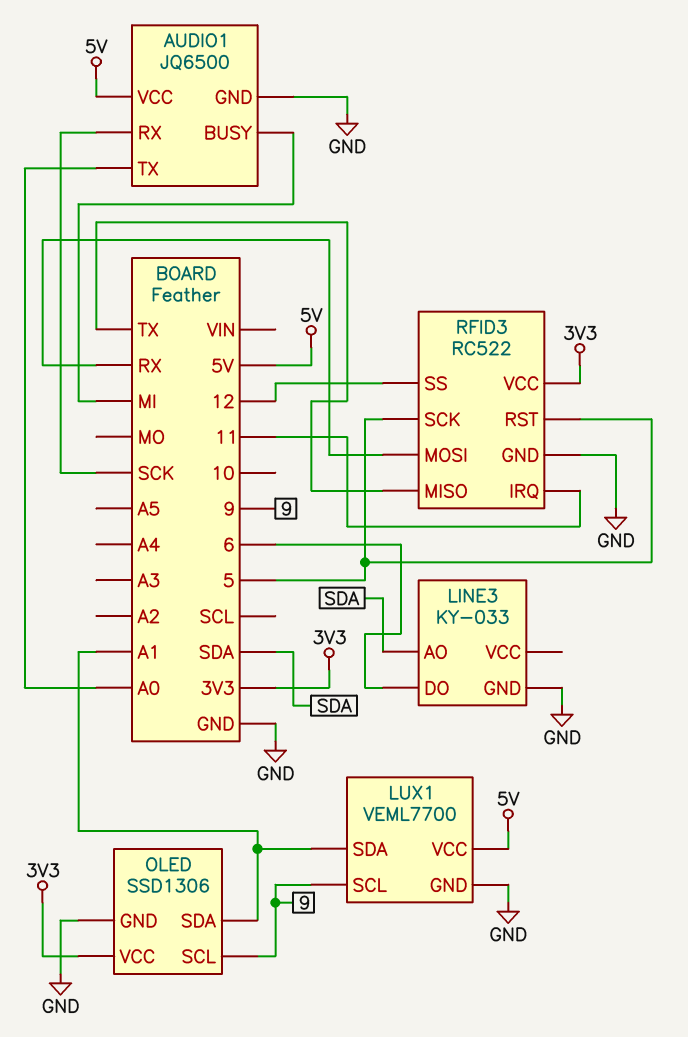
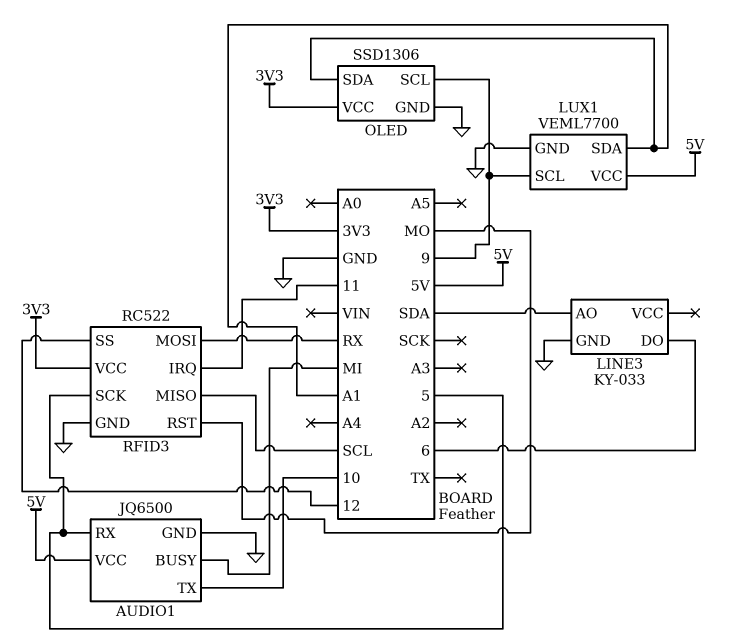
AUDIO1 pin RX: SCK -> 5
AUDIO1 pin TX: A0 -> 10
RFID3 pin MISO: TX -> SCL
RFID3 pin RST: 5 -> MO

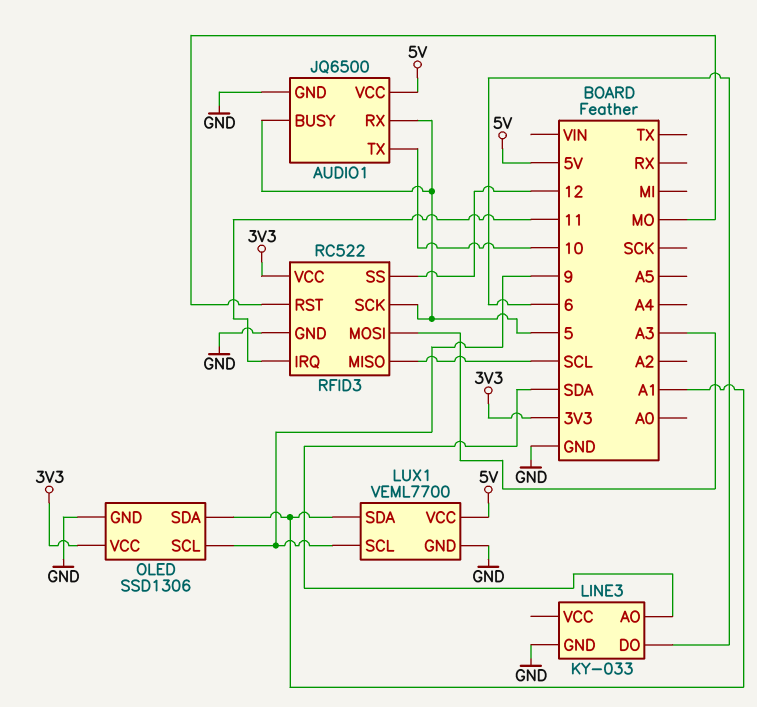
AUDIO1 pin BUSY: MI -> 5
RFID3 pin MOSI: RX -> A3

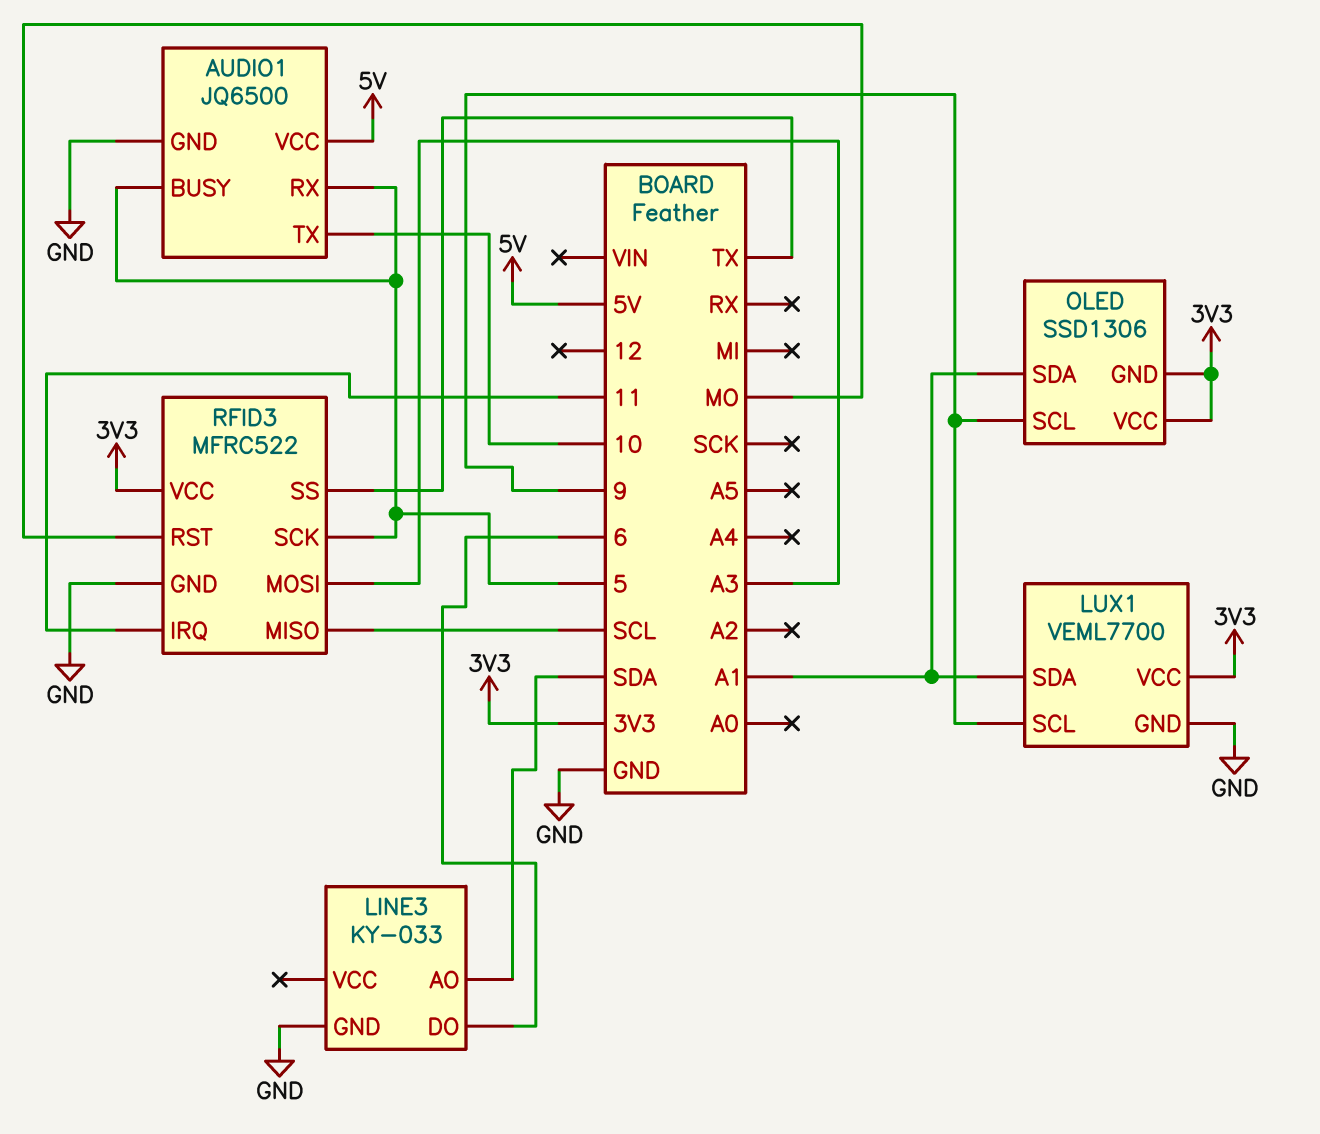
LUX1 pin VCC: 5V -> 3V3
OLED pin GND: GND -> 3V3
RFID3: RC522 -> MFRC522
RFID3 pin SS: 12 -> TX

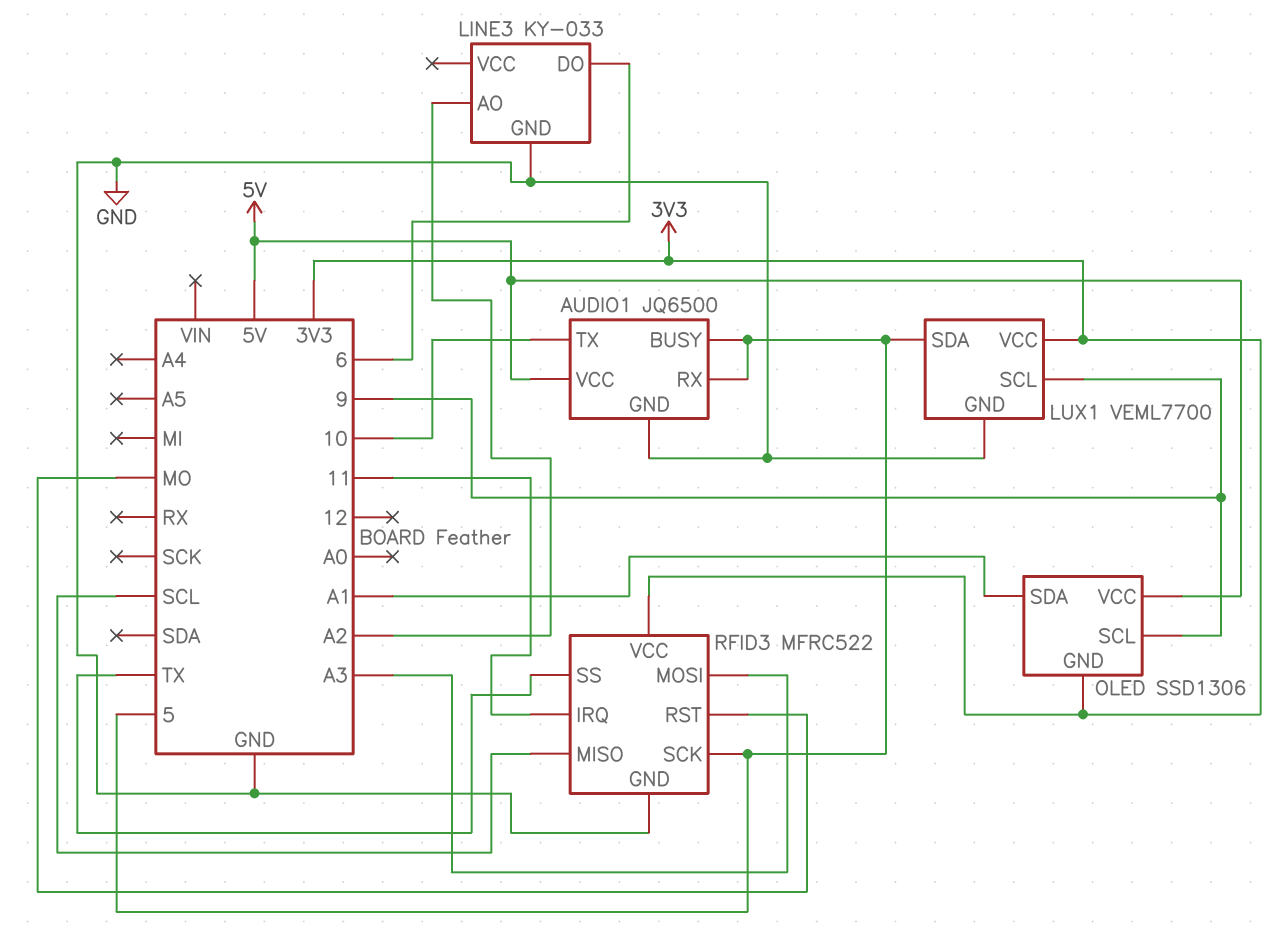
LINE3 pin AO: SDA -> A2
LUX1 pin SDA: A1 -> 5
OLED pin VCC: 3V3 -> 5V

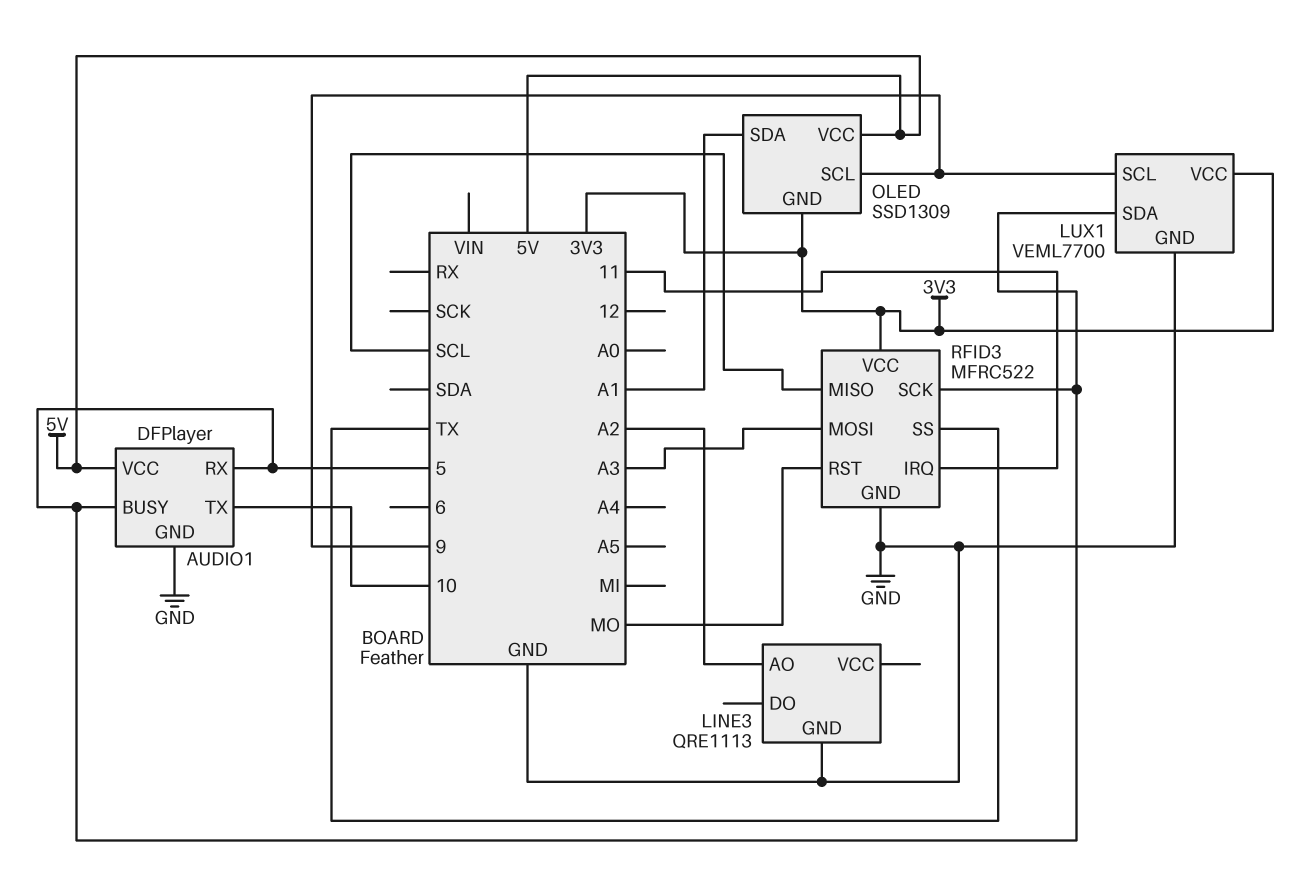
AUDIO1: JQ6500 -> DFPlayer
LINE3: KY-033 -> QRE1113
LINE3 pin DO: 6 -> none
OLED: SSD1306 -> SSD1309

